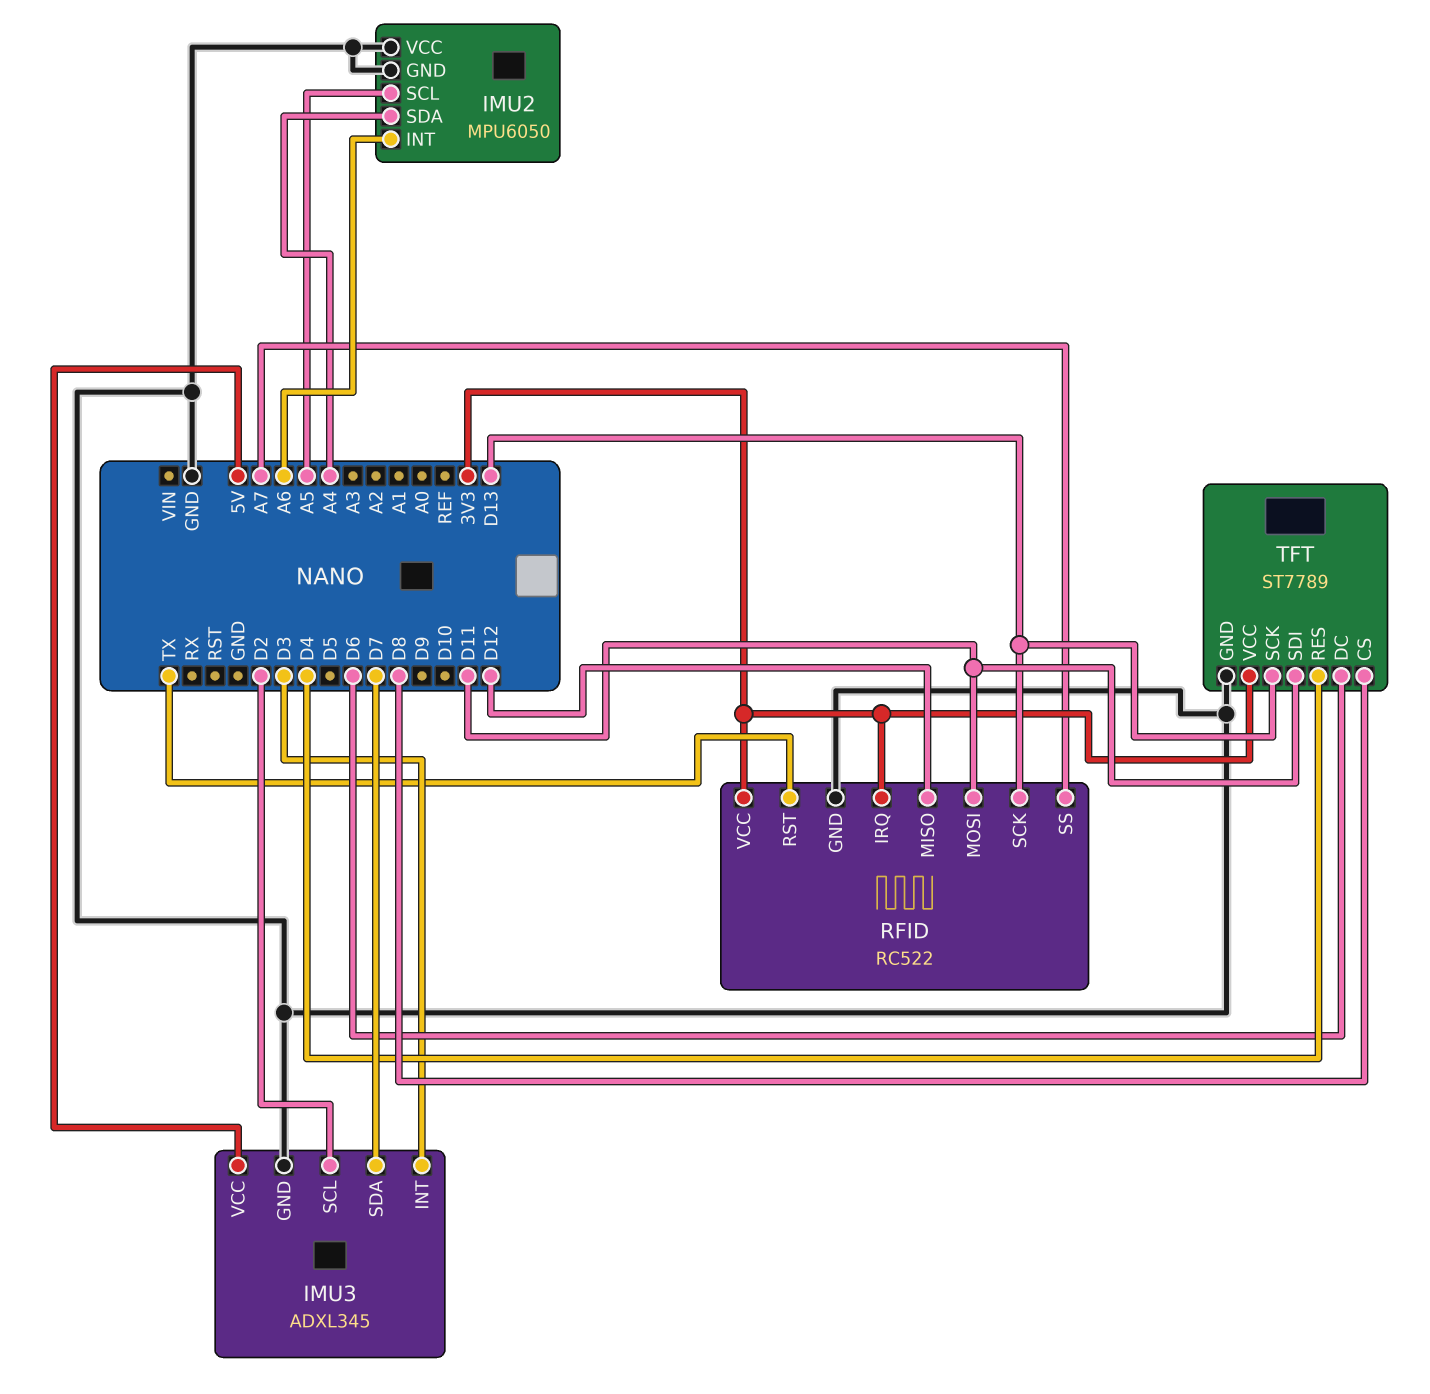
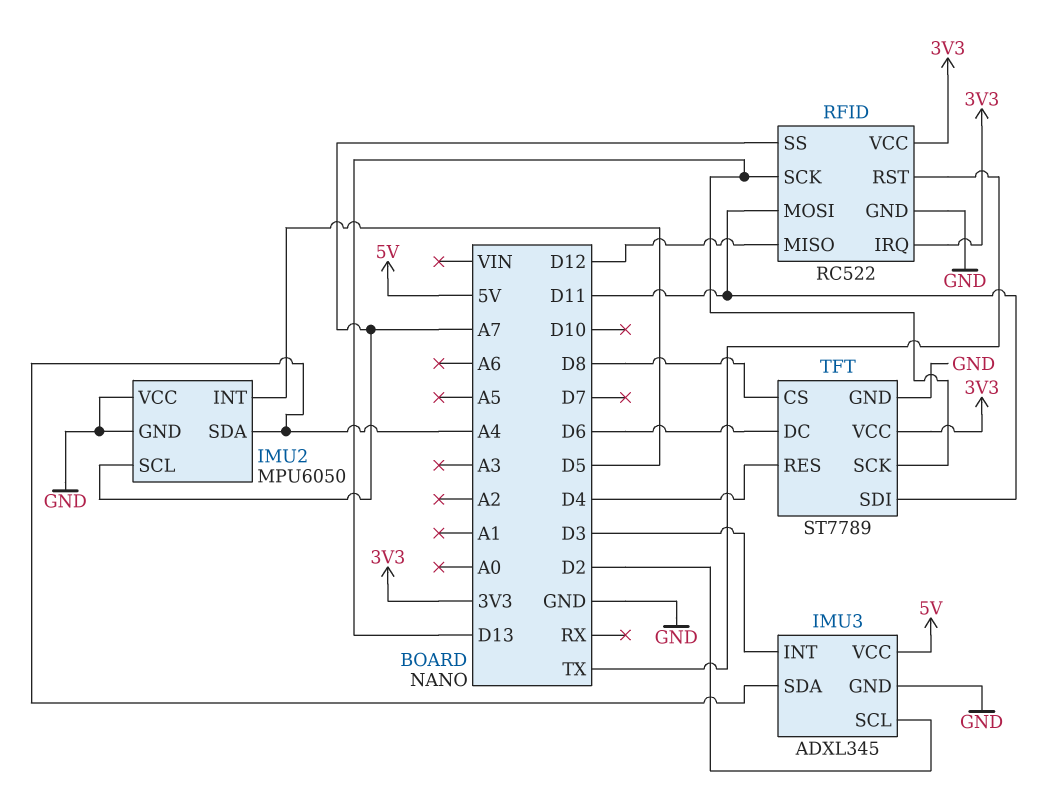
IMU2 pin INT: A6 -> D5
IMU2 pin SCL: A5 -> A7
IMU3 pin SDA: D7 -> A4

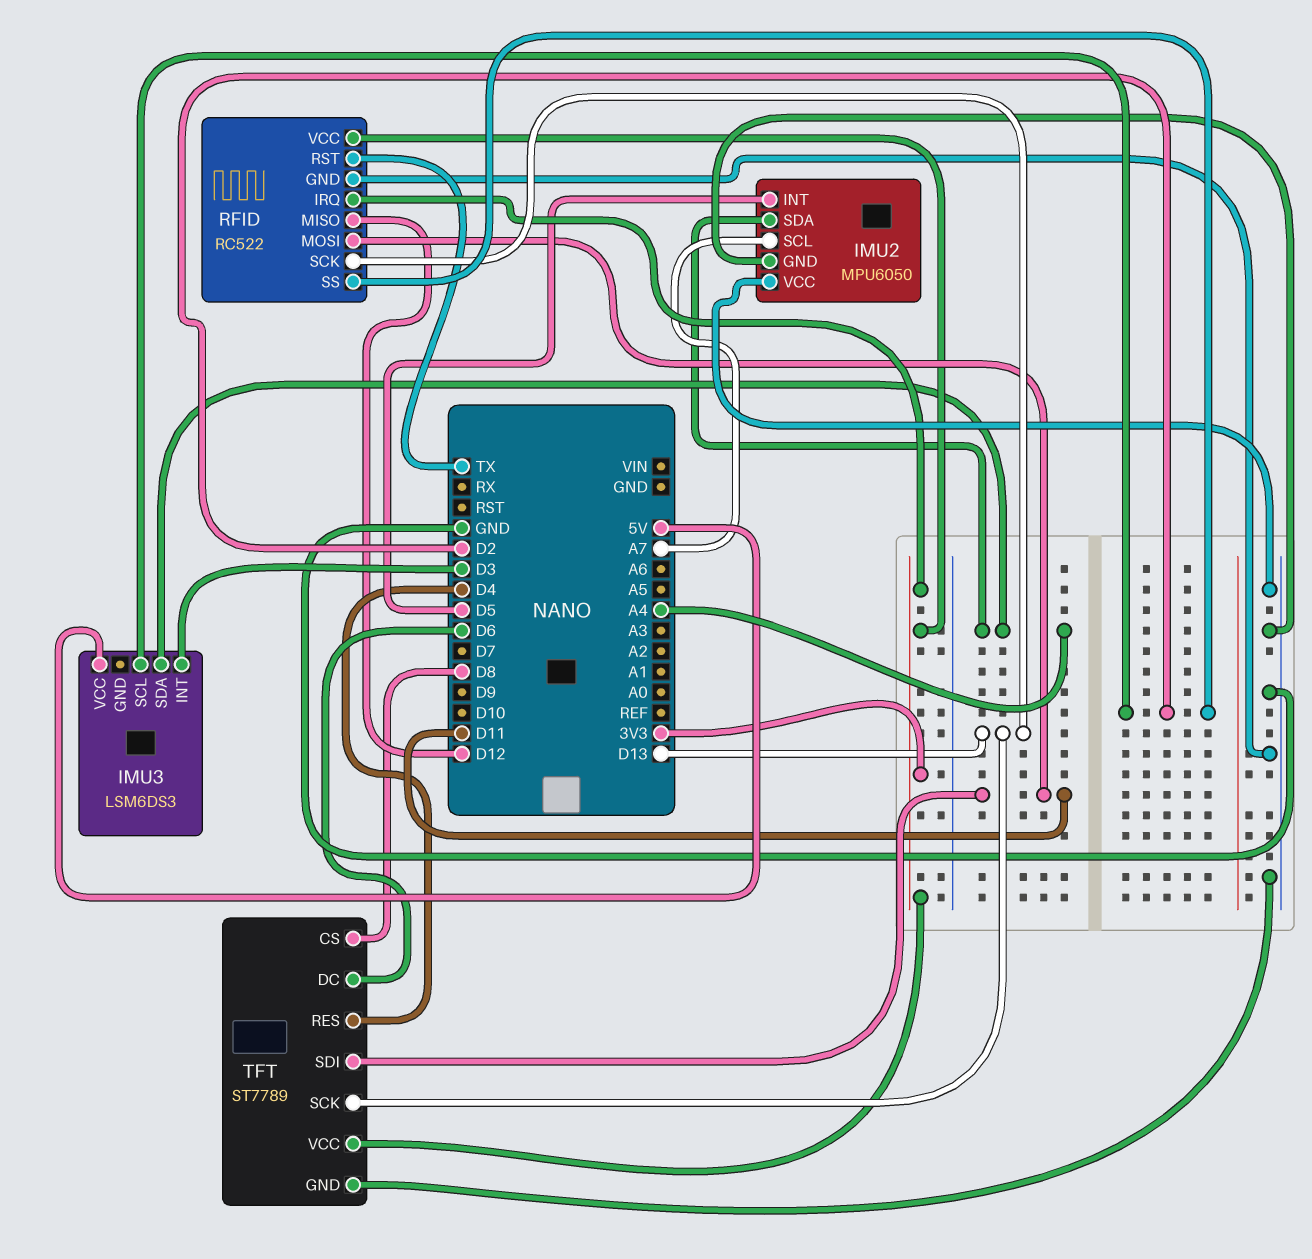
IMU3: ADXL345 -> LSM6DS3
IMU3 pin GND: GND -> none
RFID pin SS: A7 -> D2

